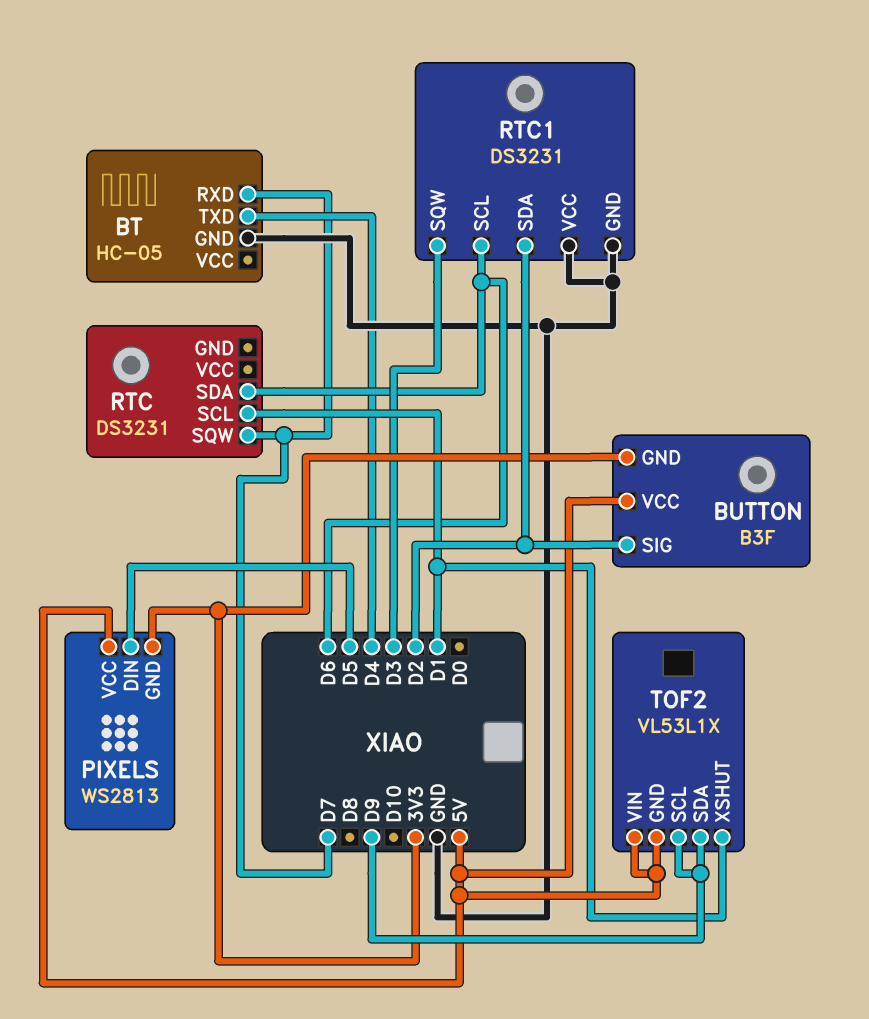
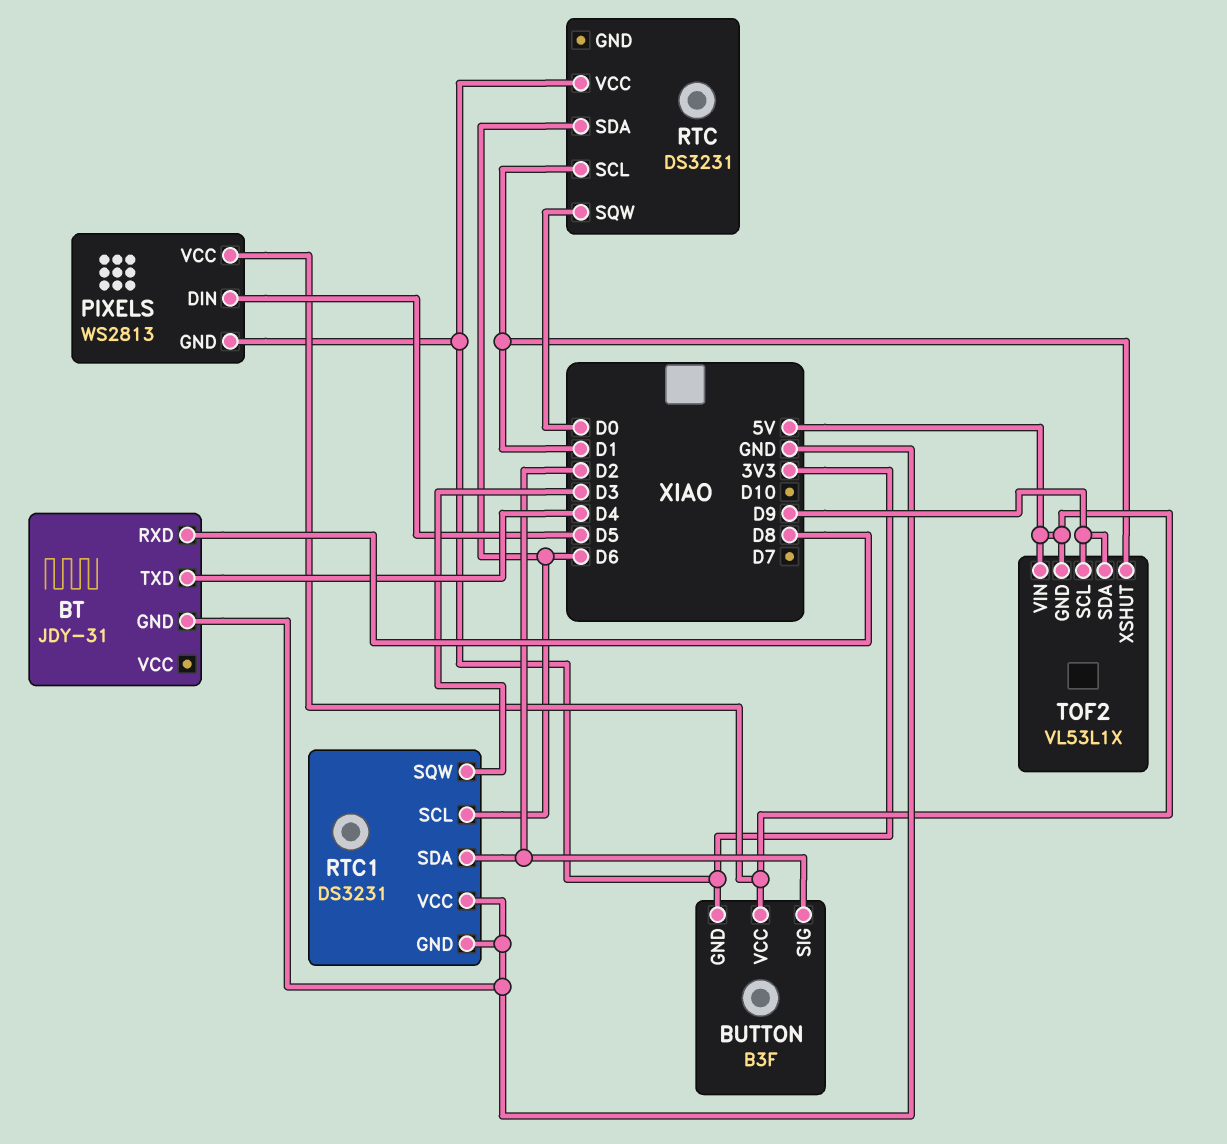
BT: HC-05 -> JDY-31
BT pin RXD: D7 -> D8
RTC pin SQW: D7 -> D0
RTC pin VCC: none -> 3V3

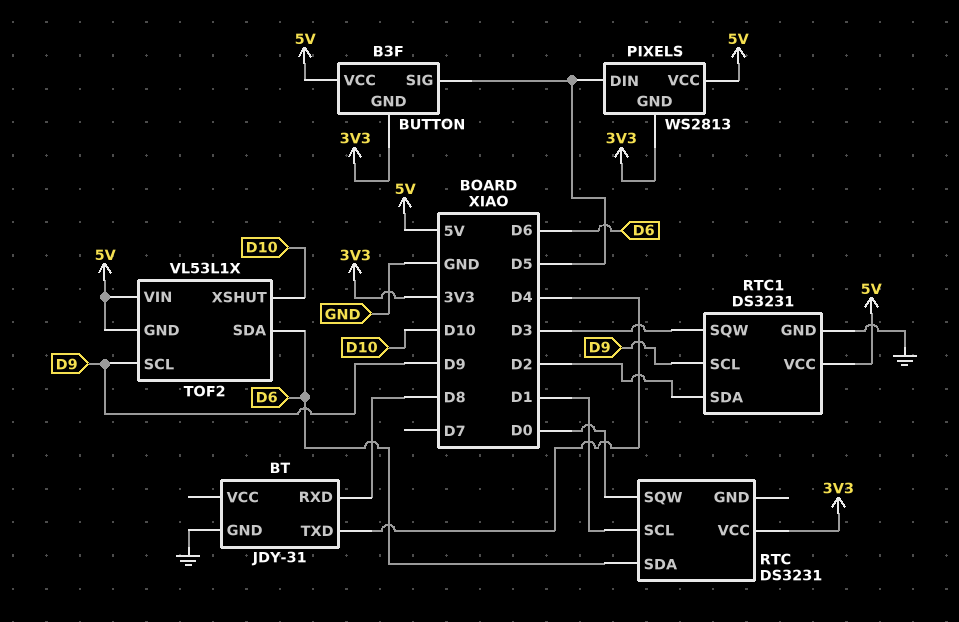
BUTTON pin SIG: D2 -> D5
RTC1 pin SCL: D6 -> D9
RTC1 pin VCC: GND -> 5V
TOF2 pin SDA: D9 -> D6
TOF2 pin XSHUT: D1 -> D10

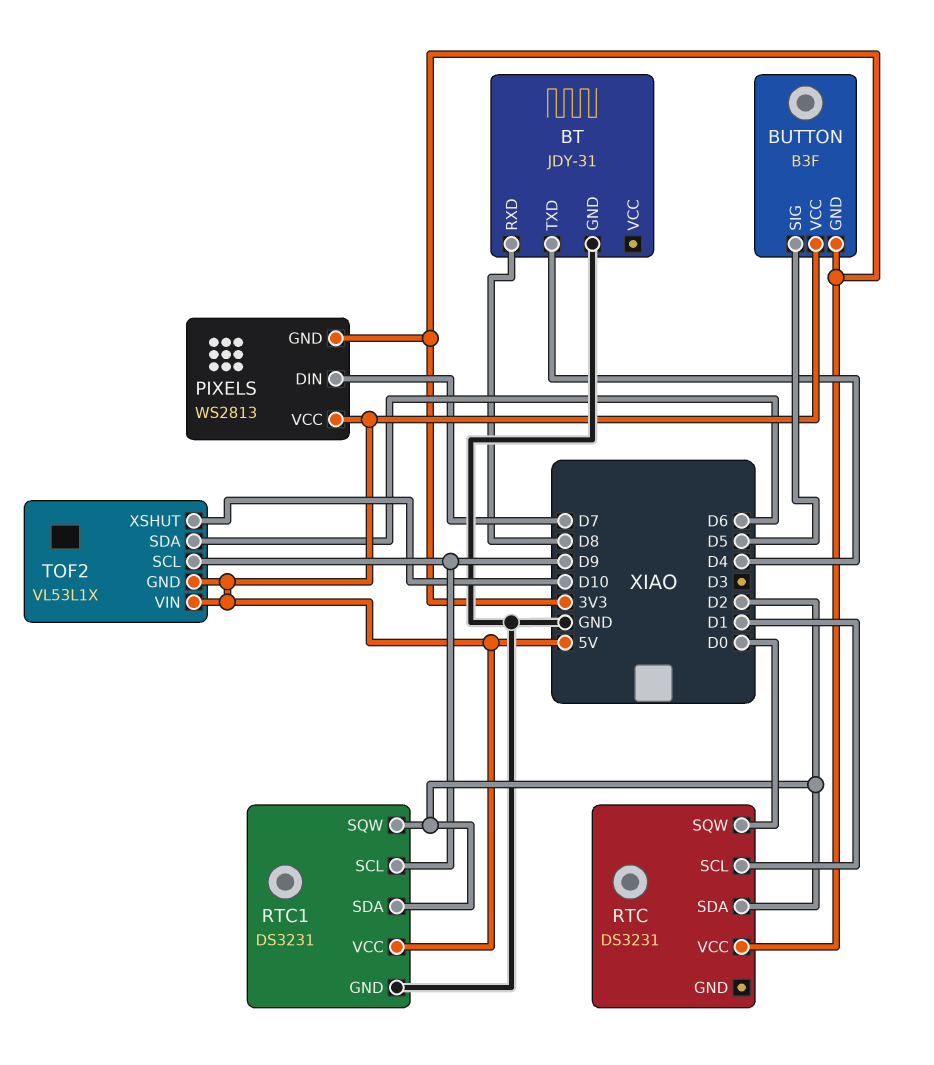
PIXELS pin DIN: D5 -> D7
RTC pin SDA: D6 -> D2
RTC1 pin SQW: D3 -> D2

